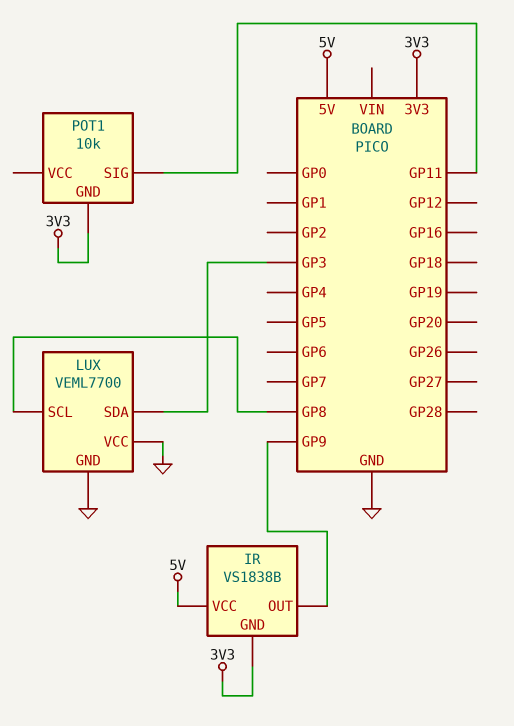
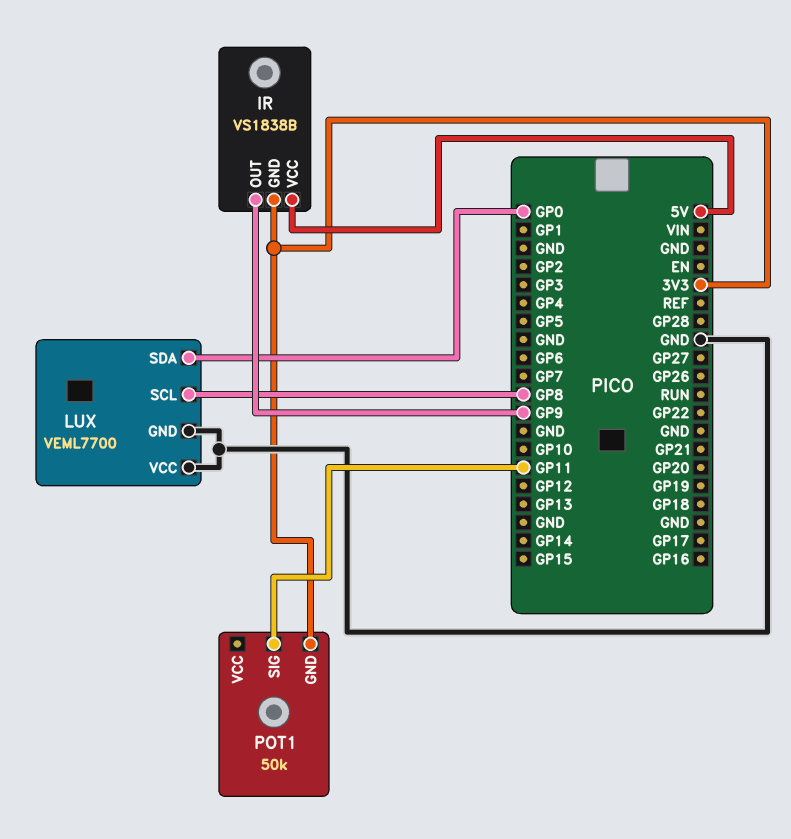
LUX pin SDA: GP3 -> GP0
POT1: 10k -> 50k

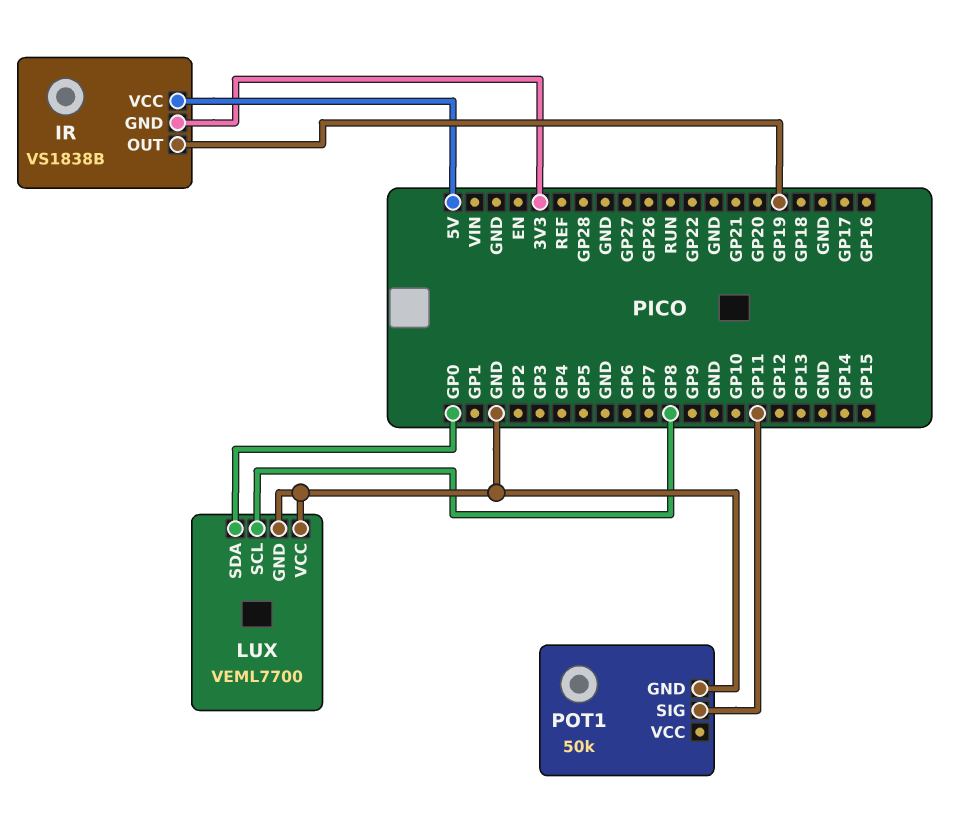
IR pin OUT: GP9 -> GP19
POT1 pin GND: 3V3 -> GND

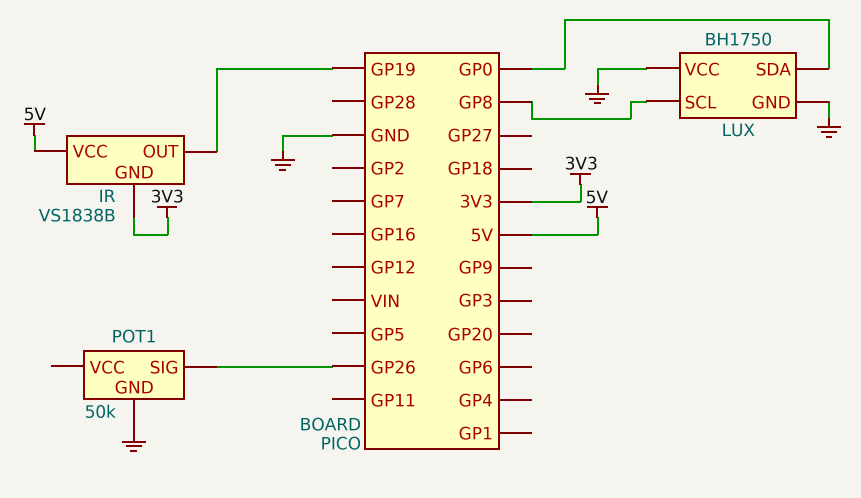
LUX: VEML7700 -> BH1750
POT1 pin SIG: GP11 -> GP26

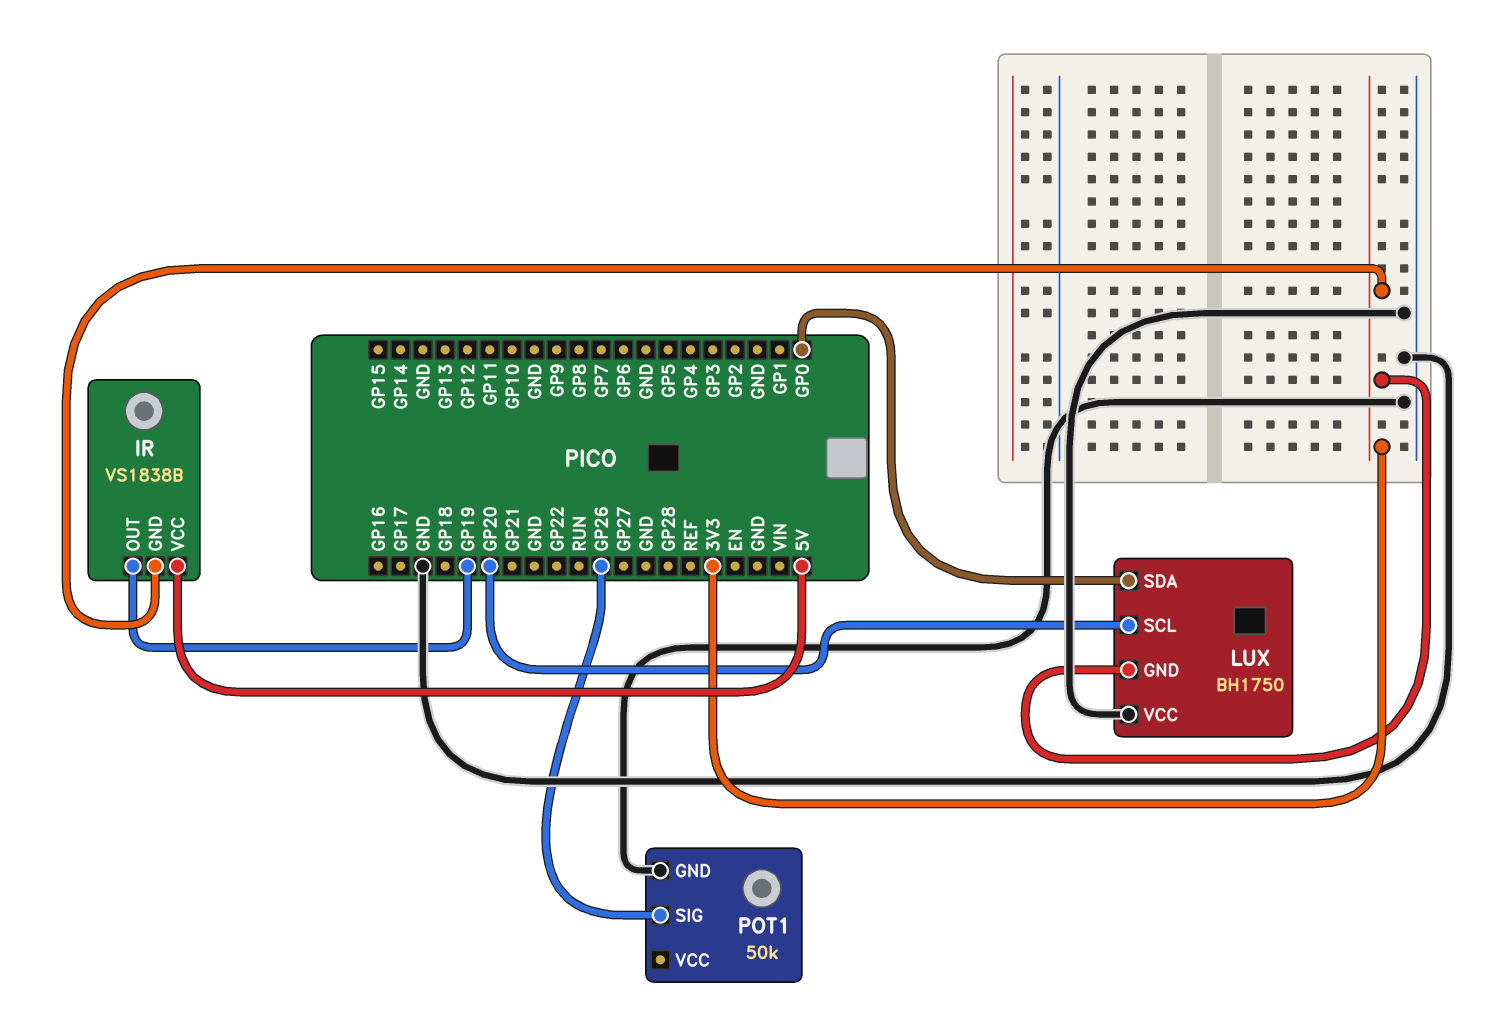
LUX pin GND: GND -> 3V3
LUX pin SCL: GP8 -> GP20

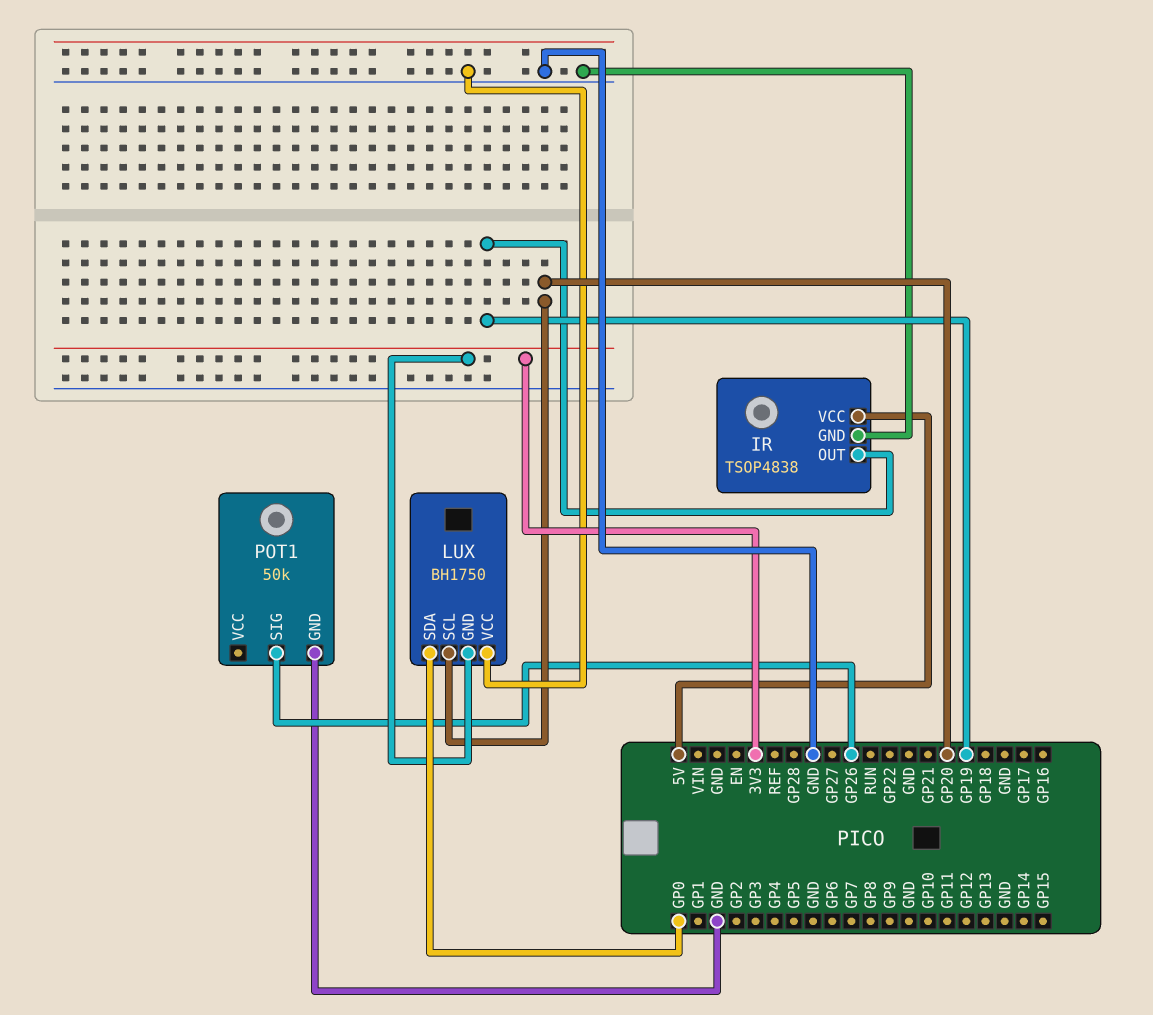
IR: VS1838B -> TSOP4838
IR pin GND: 3V3 -> GND

